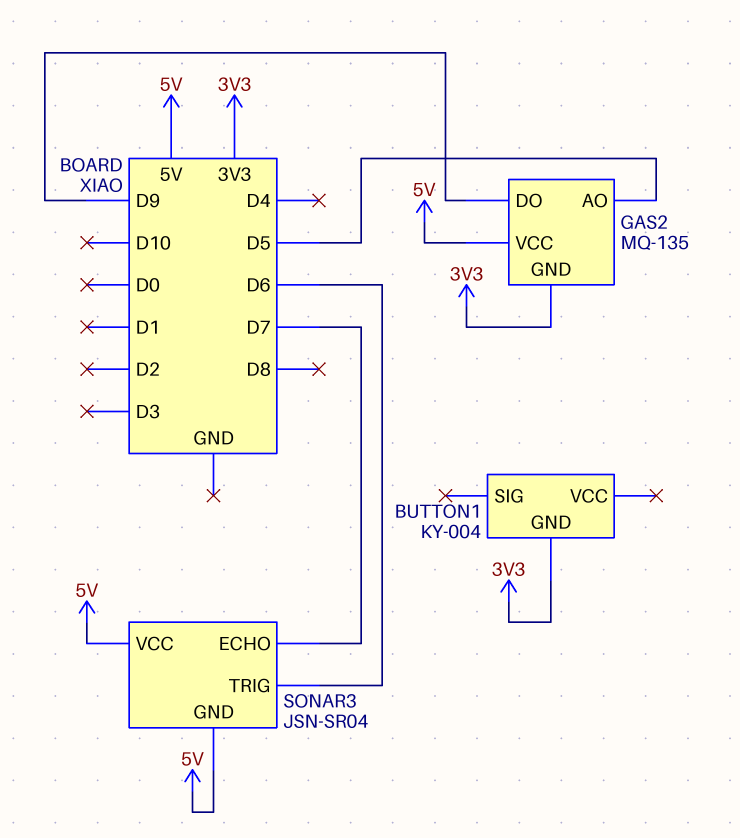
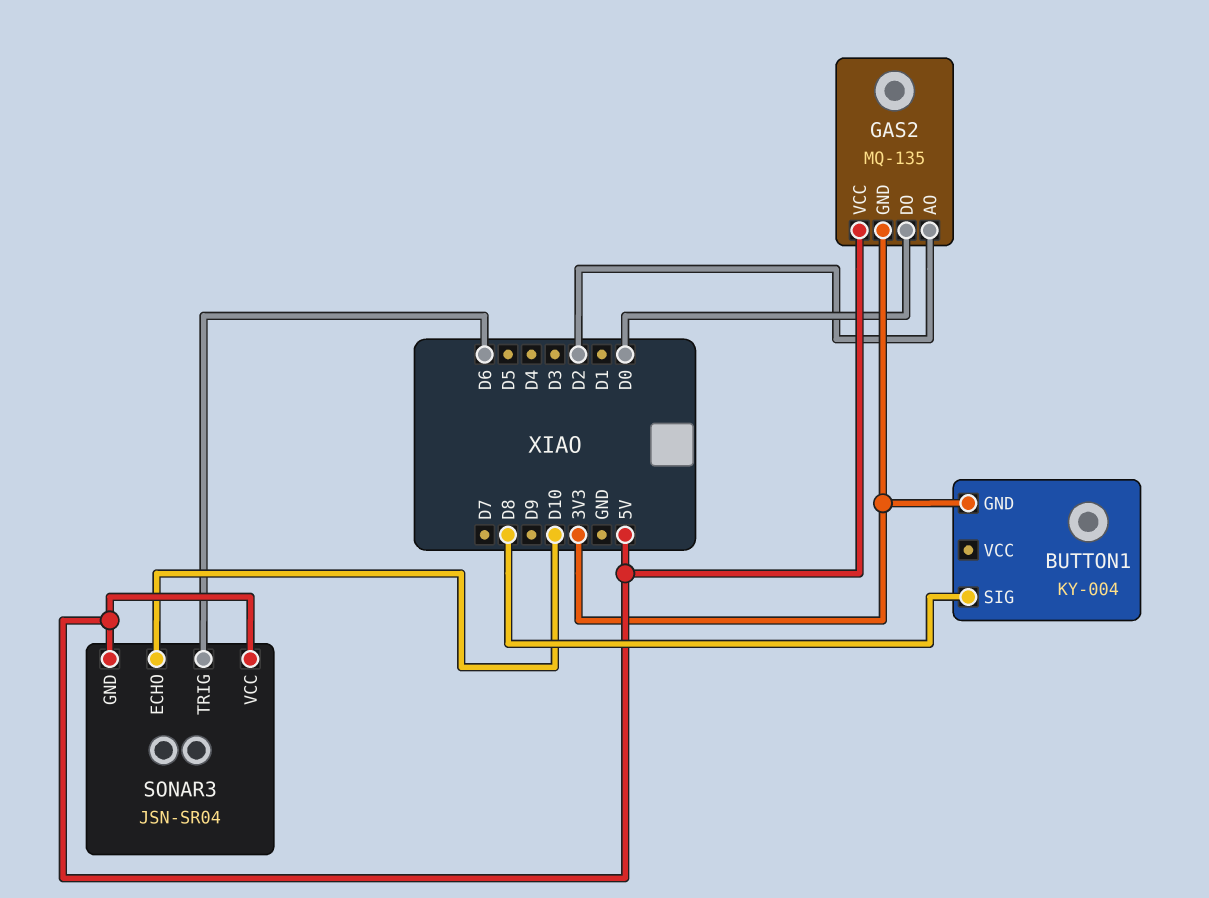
BUTTON1 pin SIG: none -> D8
GAS2 pin AO: D5 -> D2
GAS2 pin DO: D9 -> D0
SONAR3 pin ECHO: D7 -> D10

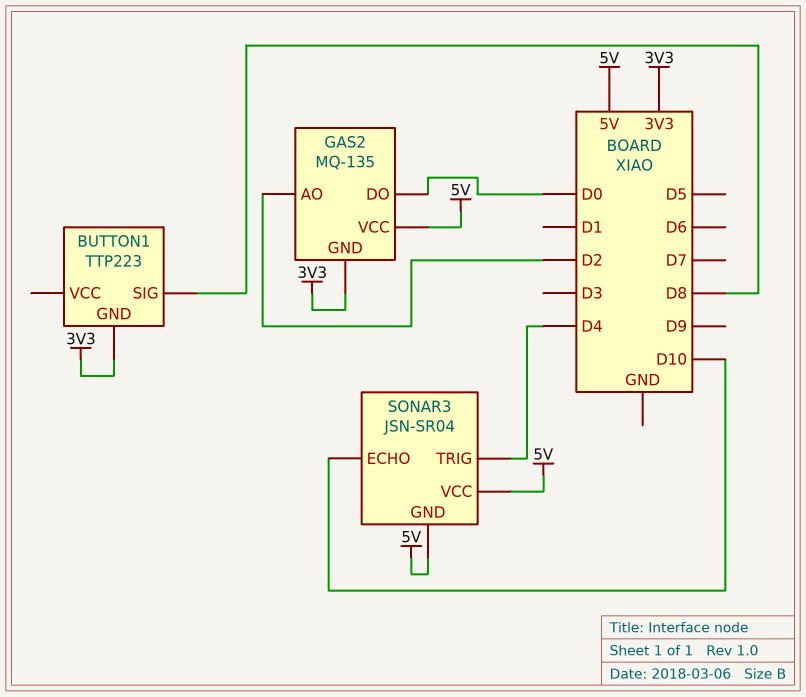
BUTTON1: KY-004 -> TTP223
SONAR3 pin TRIG: D6 -> D4

